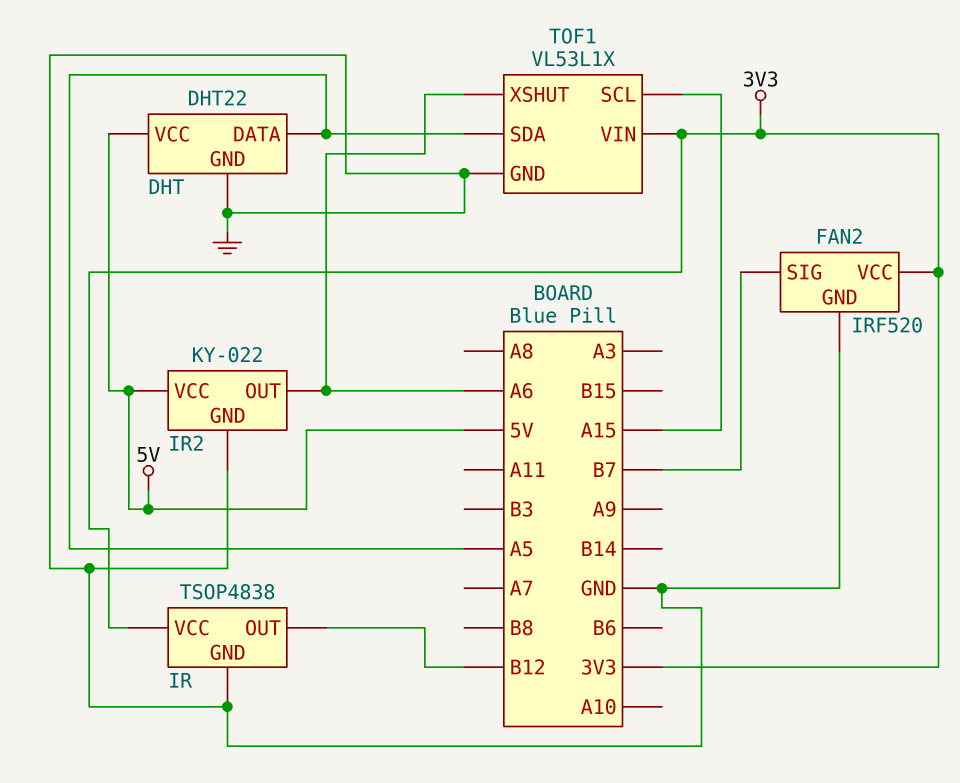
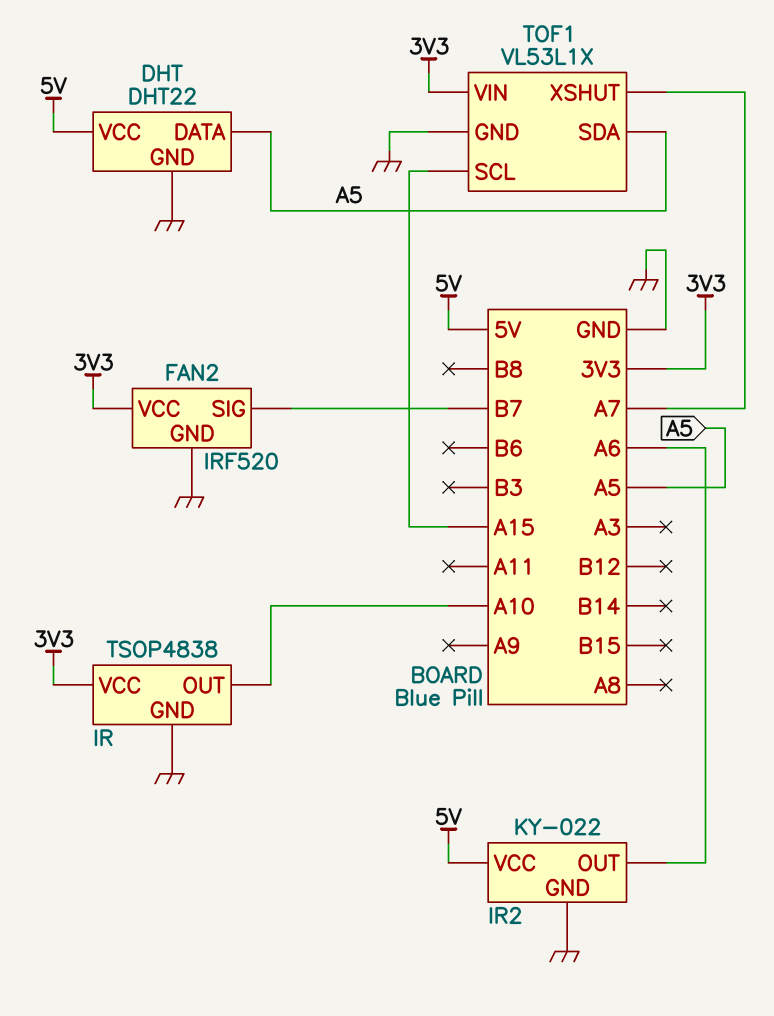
IR pin OUT: B12 -> A10
TOF1 pin XSHUT: A6 -> A7

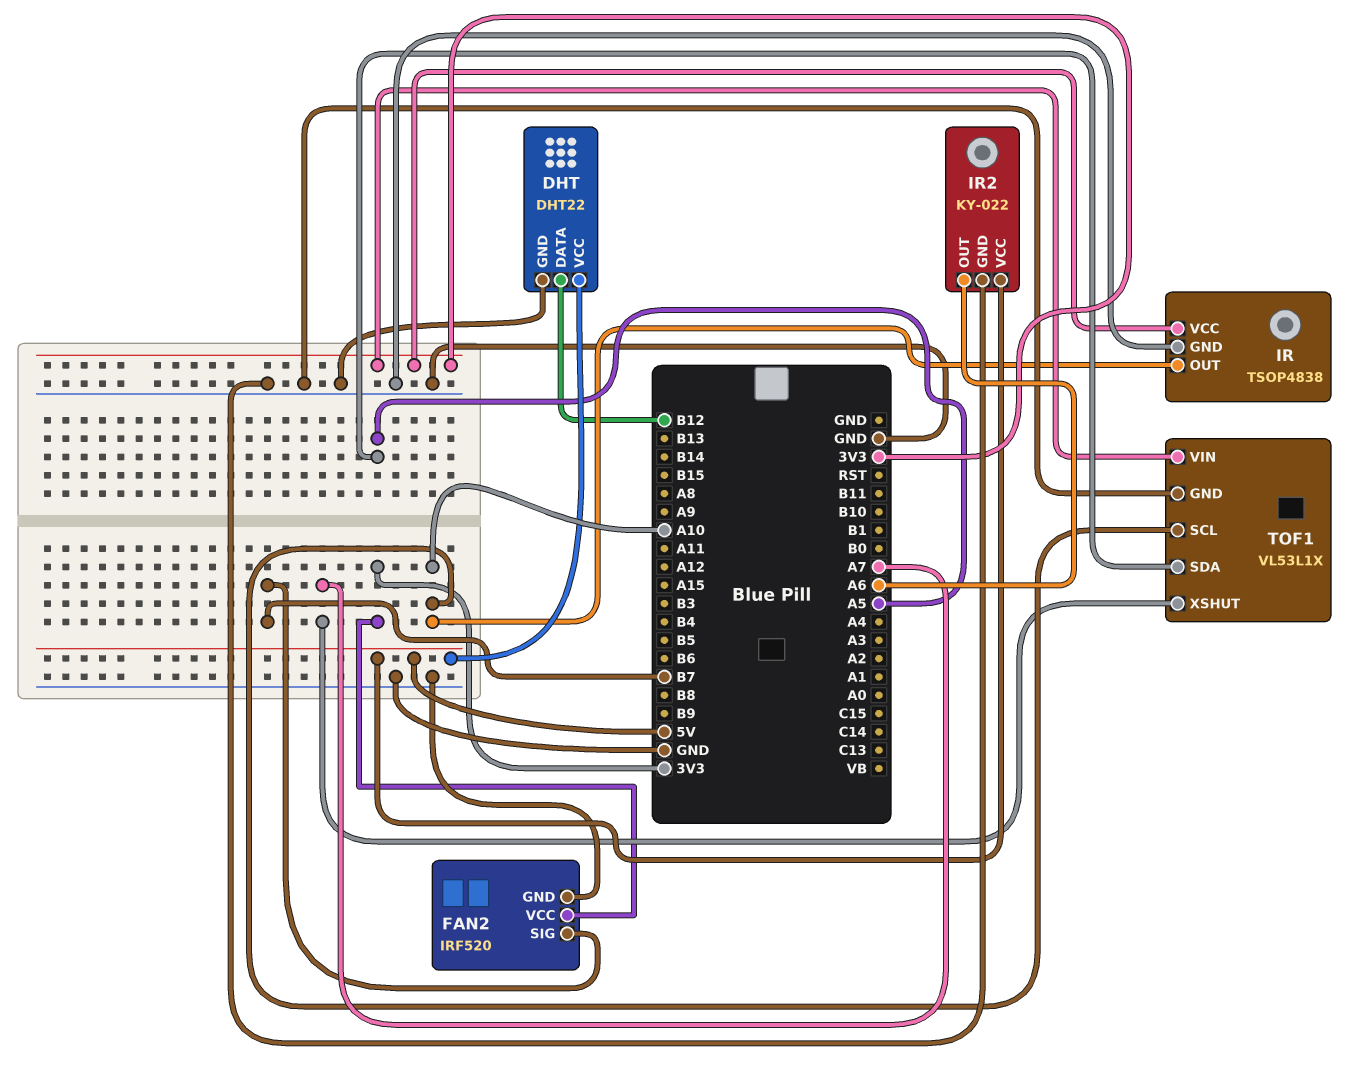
DHT pin DATA: A5 -> B12
TOF1 pin SCL: A15 -> A10

